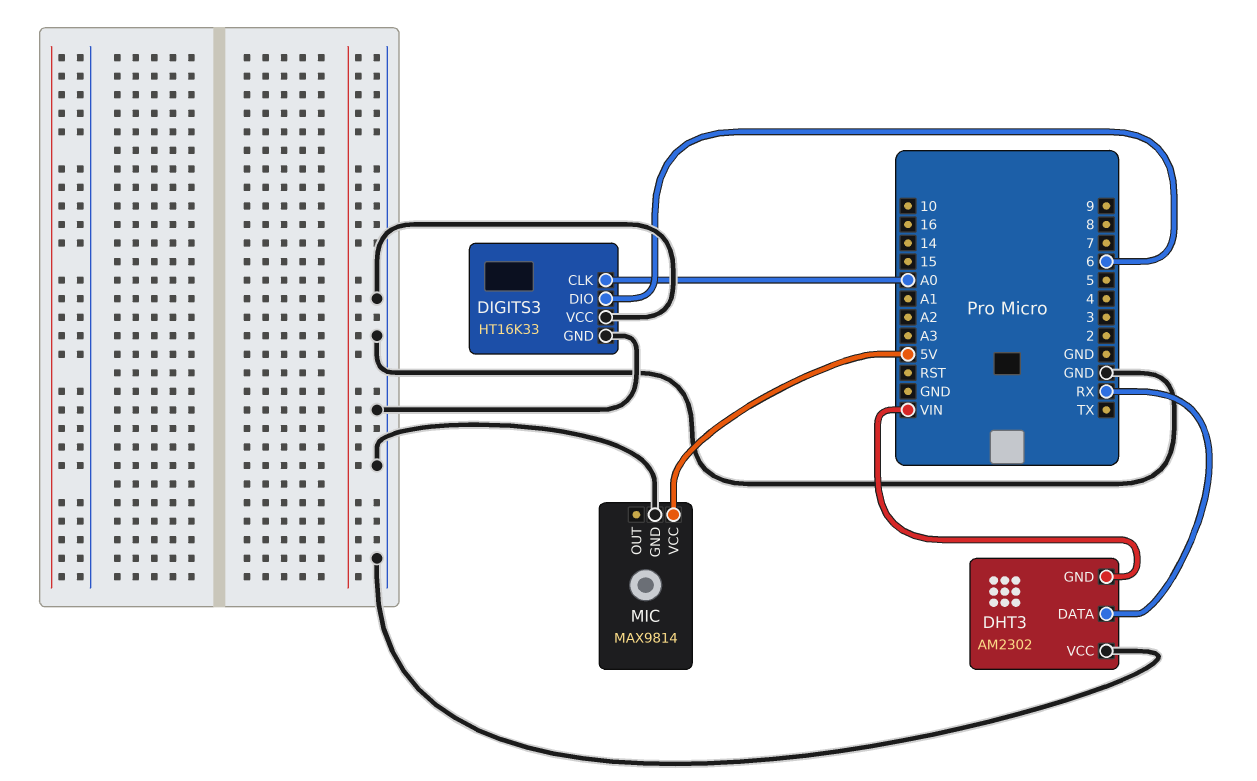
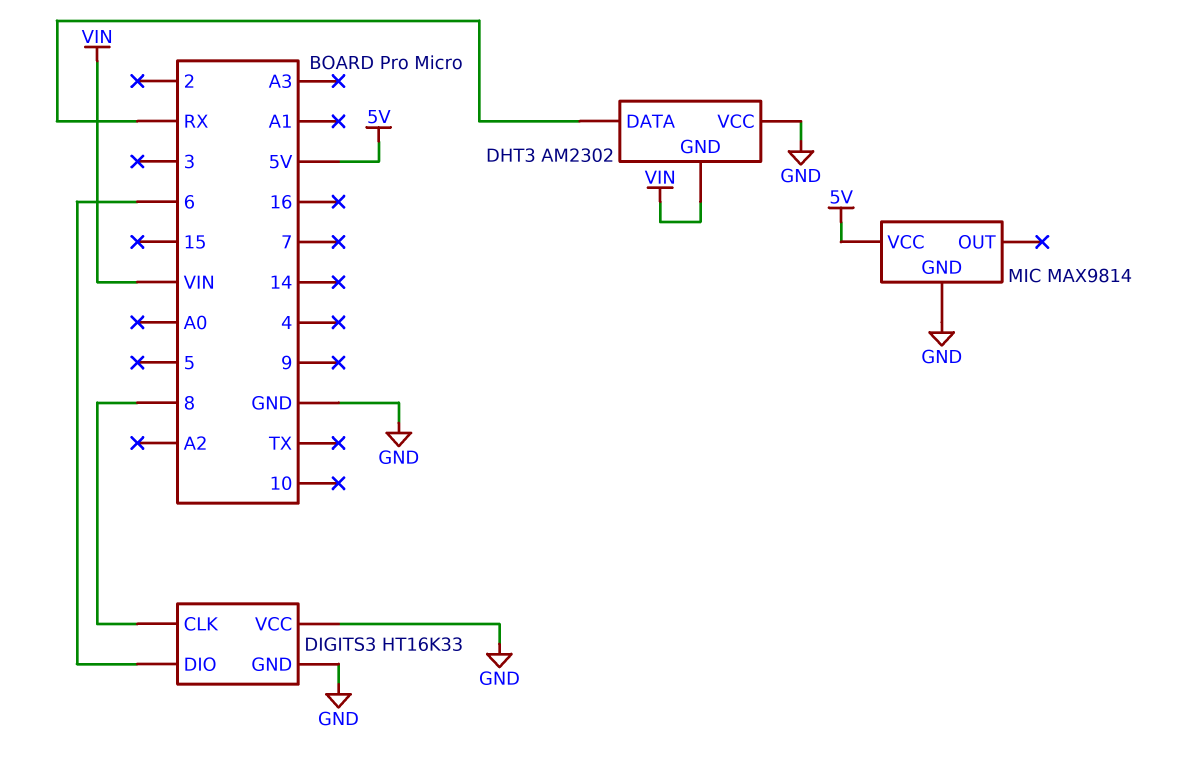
DIGITS3 pin CLK: A0 -> 8

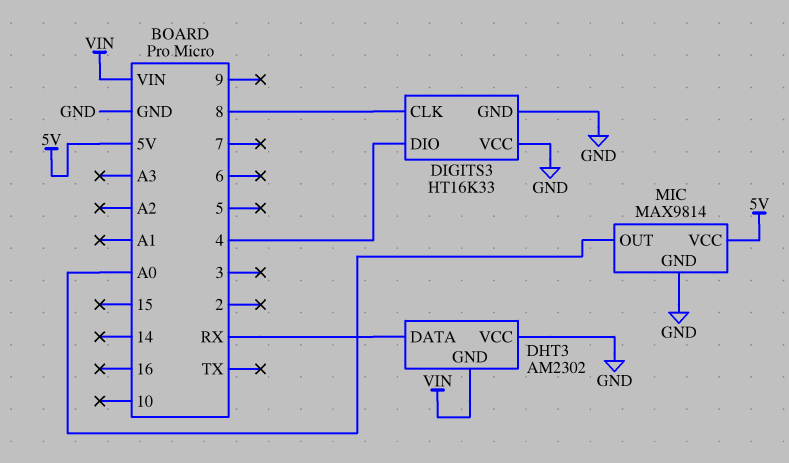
DIGITS3 pin DIO: 6 -> 4
MIC pin OUT: none -> A0

